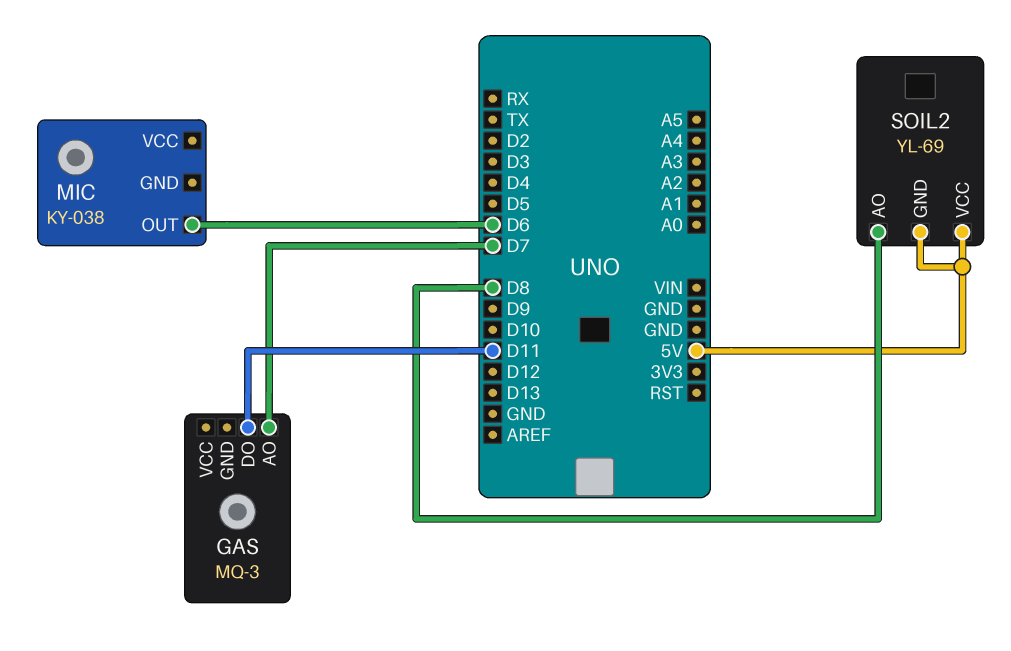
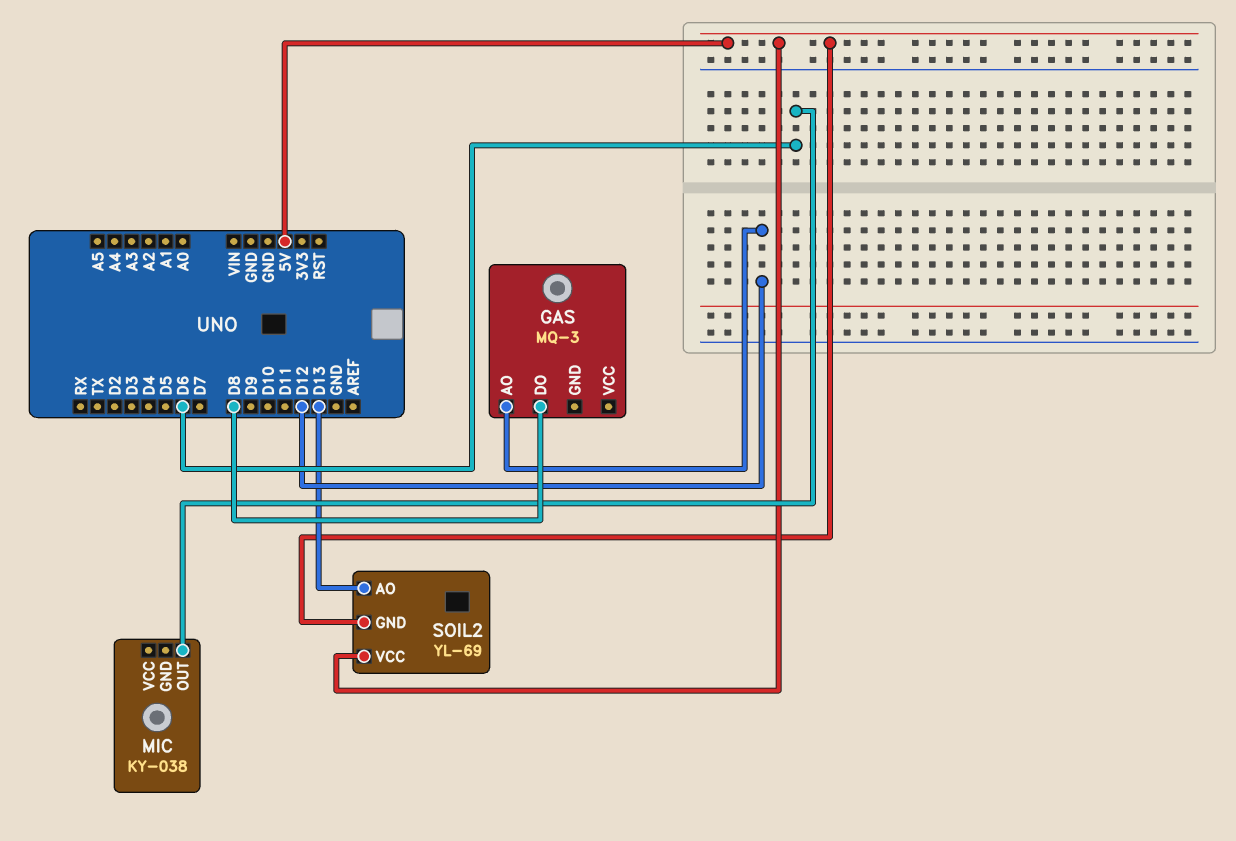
GAS pin AO: D7 -> D12
GAS pin DO: D11 -> D8
SOIL2 pin AO: D8 -> D13

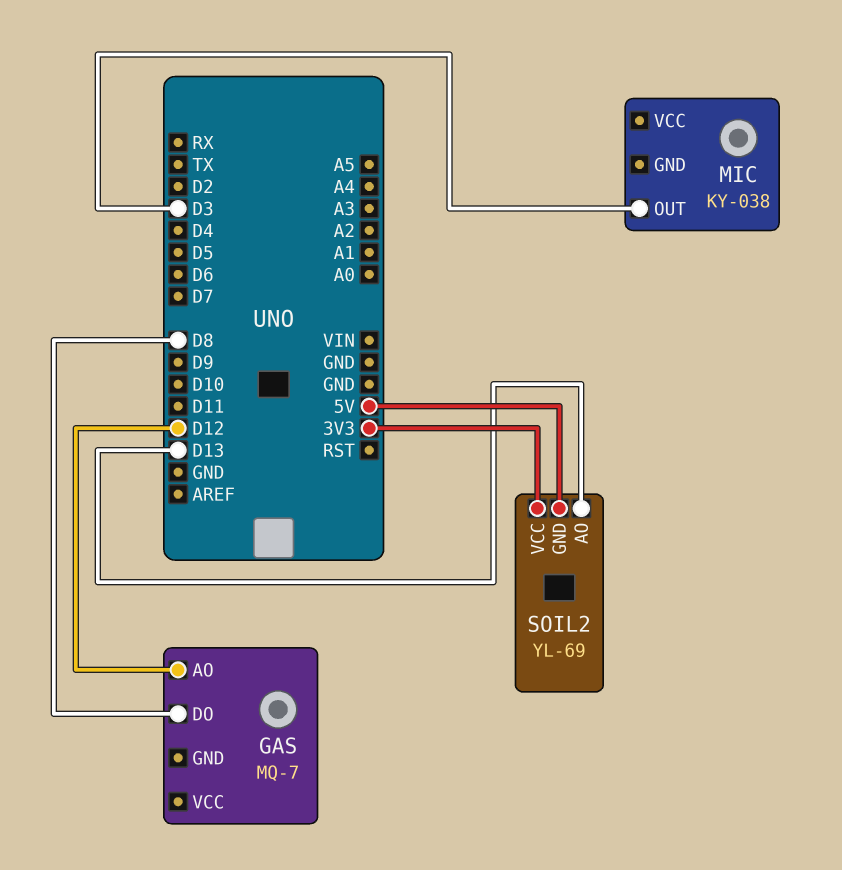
GAS: MQ-3 -> MQ-7
MIC pin OUT: D6 -> D3
SOIL2 pin VCC: 5V -> 3V3

